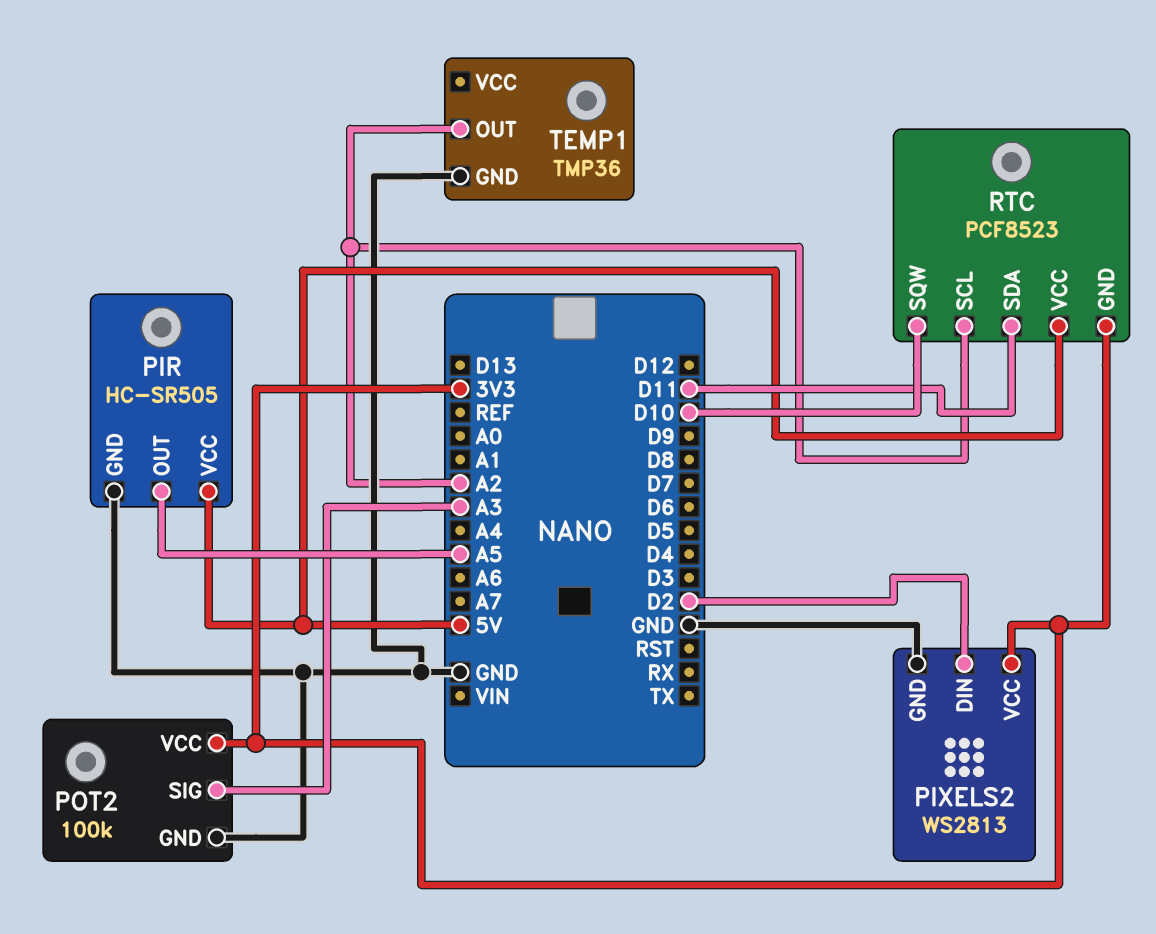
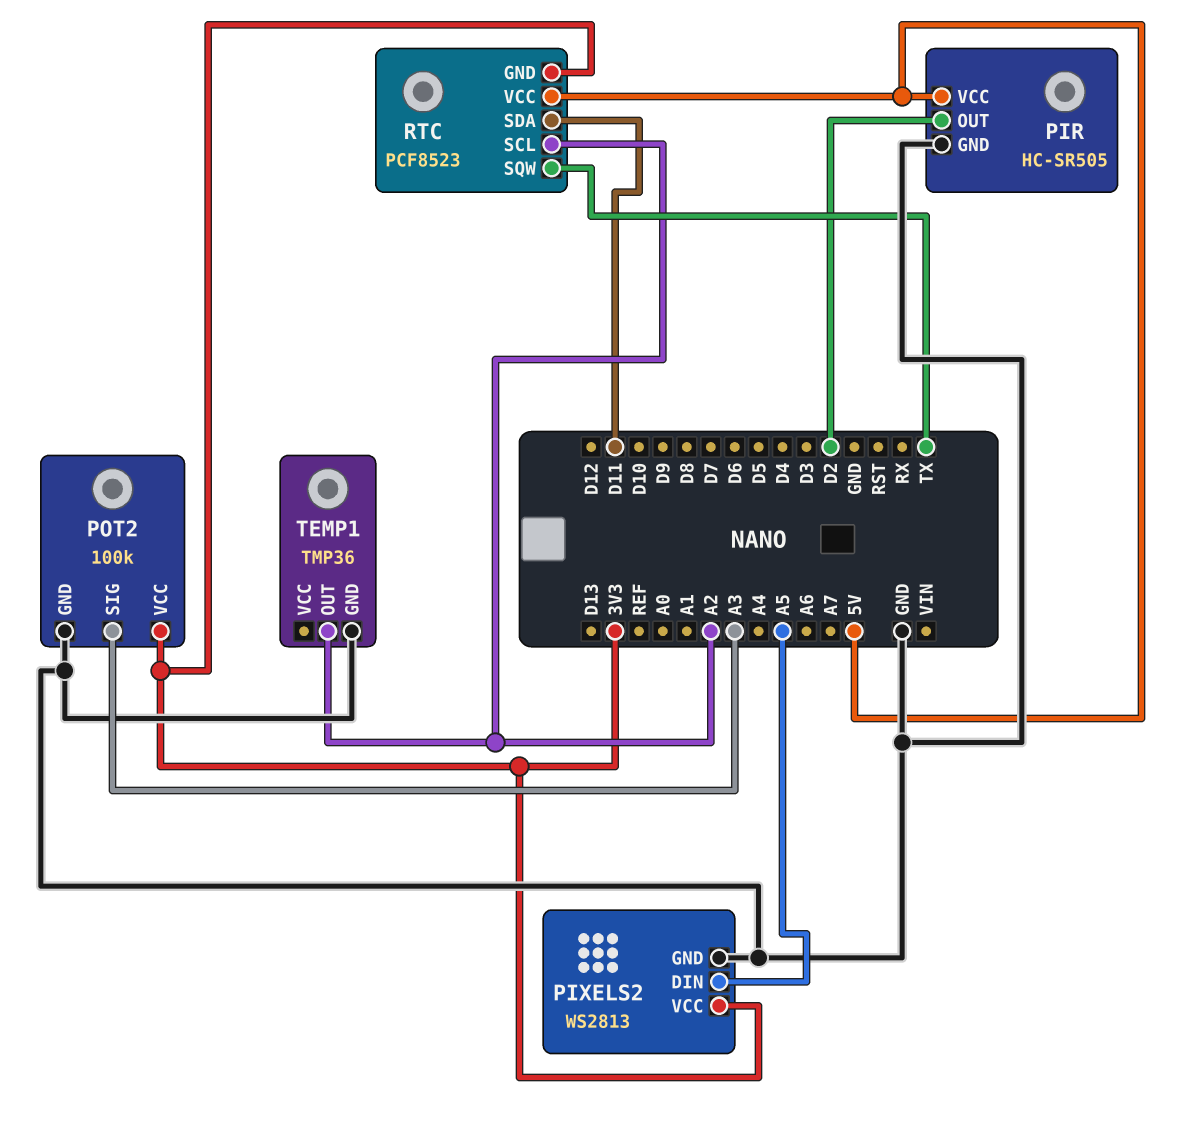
PIR pin OUT: A5 -> D2
PIXELS2 pin DIN: D2 -> A5
RTC pin SQW: D10 -> TX

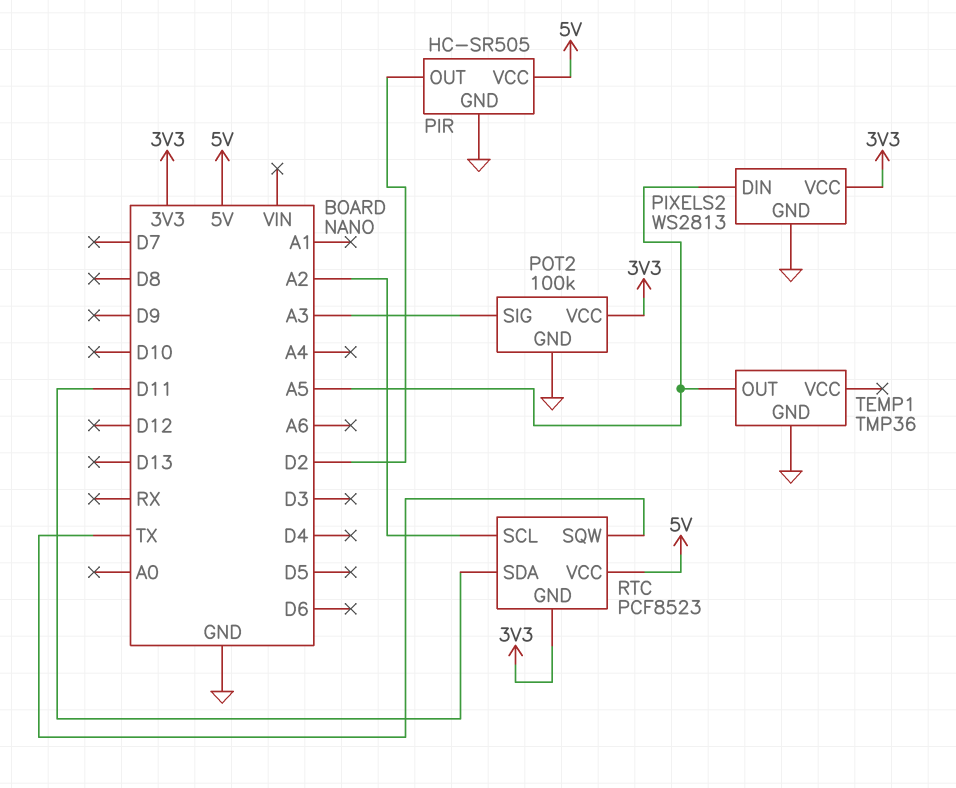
TEMP1 pin OUT: A2 -> A5

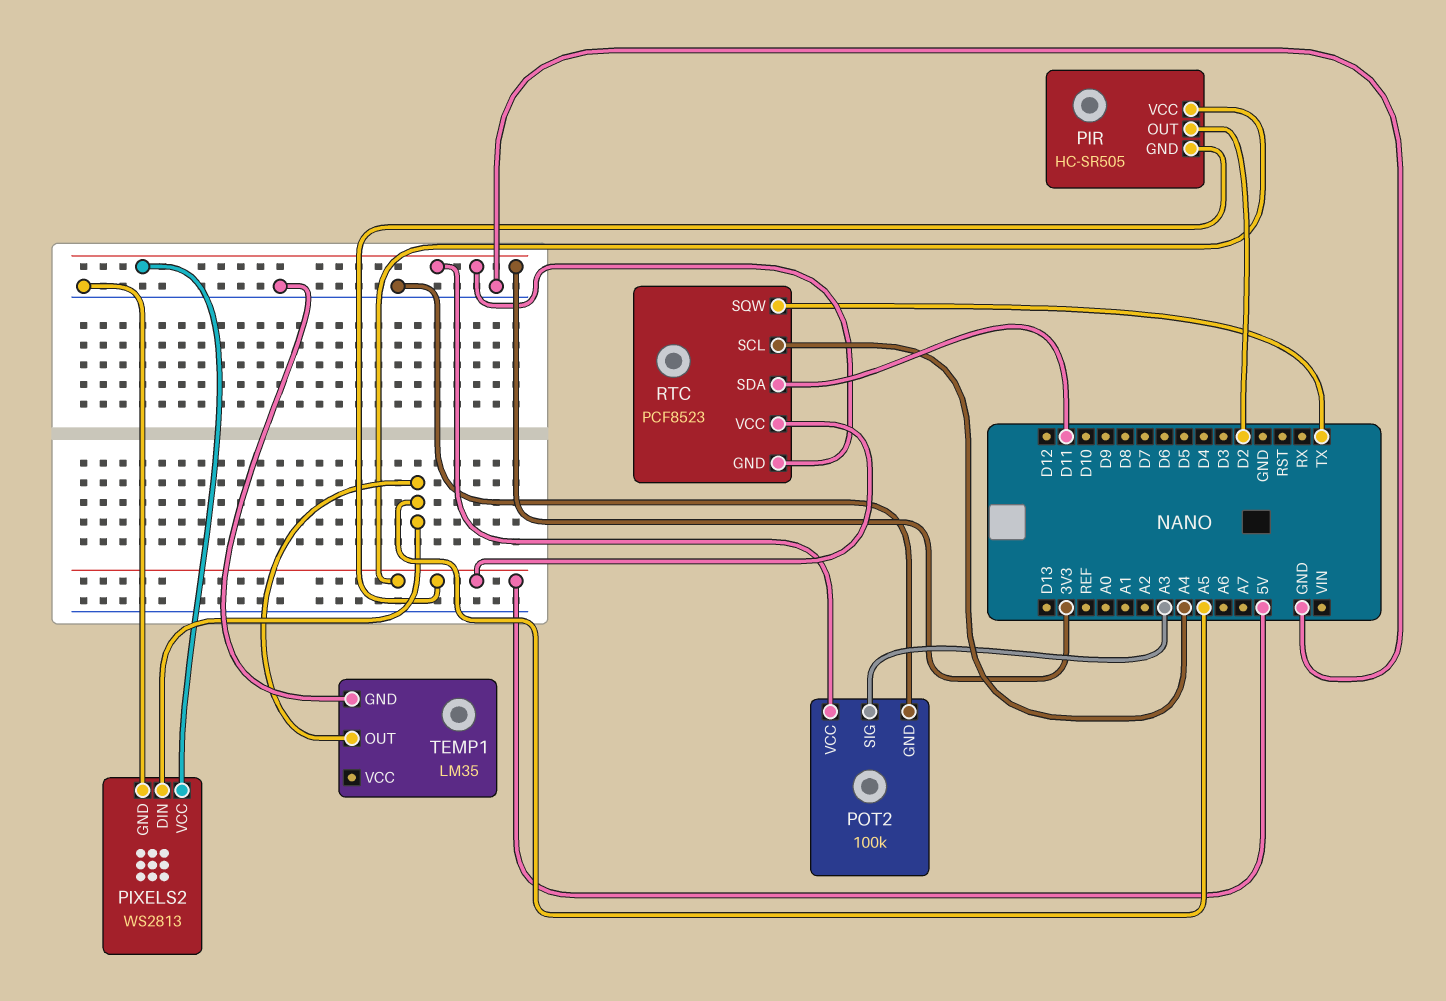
PIR pin GND: GND -> 5V
RTC pin SCL: A2 -> A4
TEMP1: TMP36 -> LM35

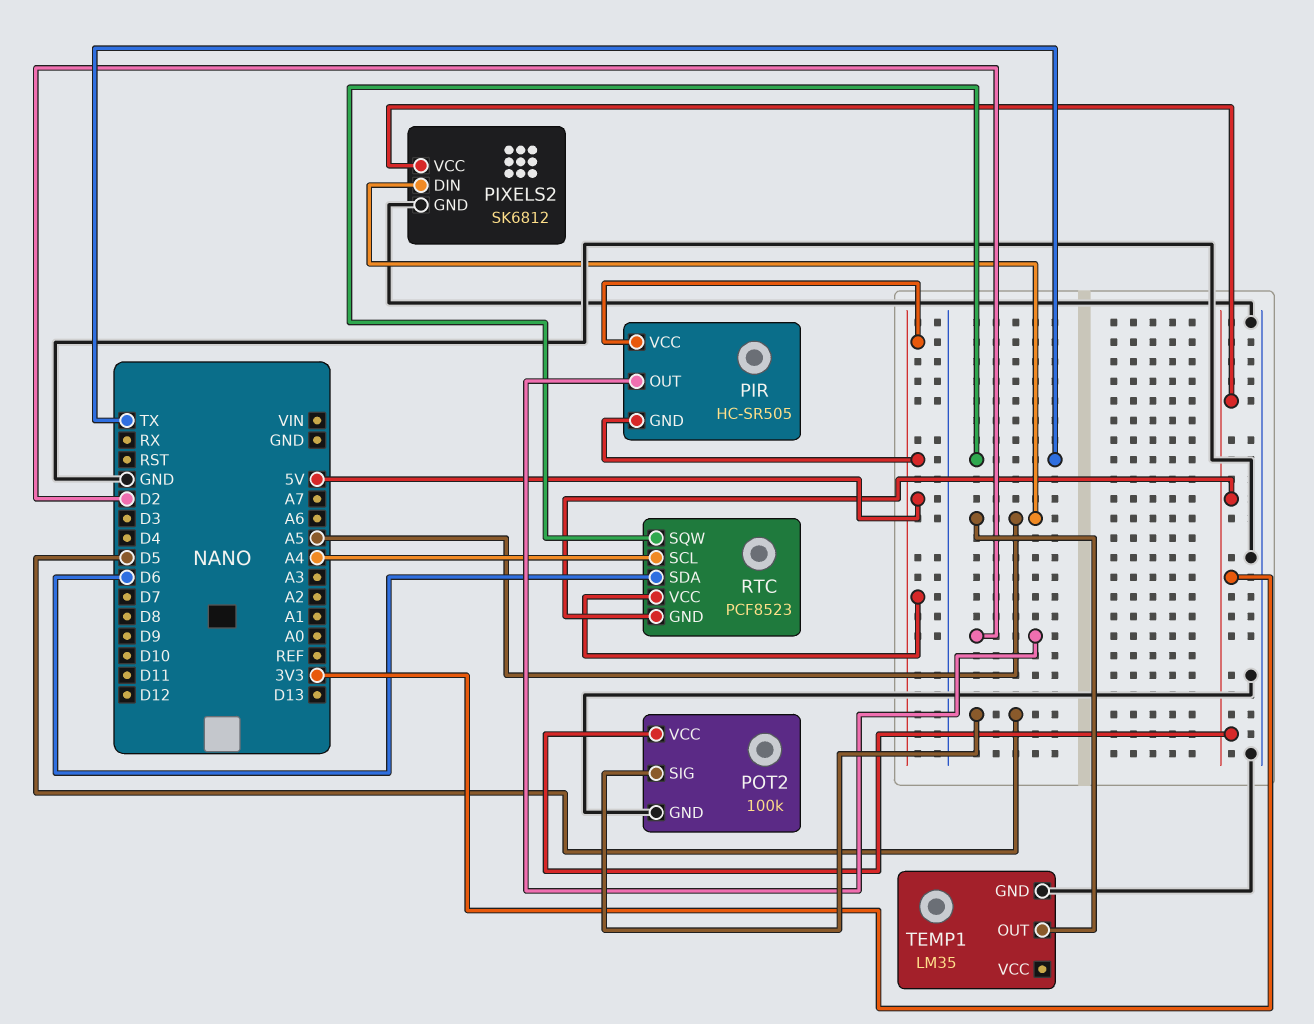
PIXELS2: WS2813 -> SK6812
POT2 pin SIG: A3 -> D5
RTC pin SDA: D11 -> D6

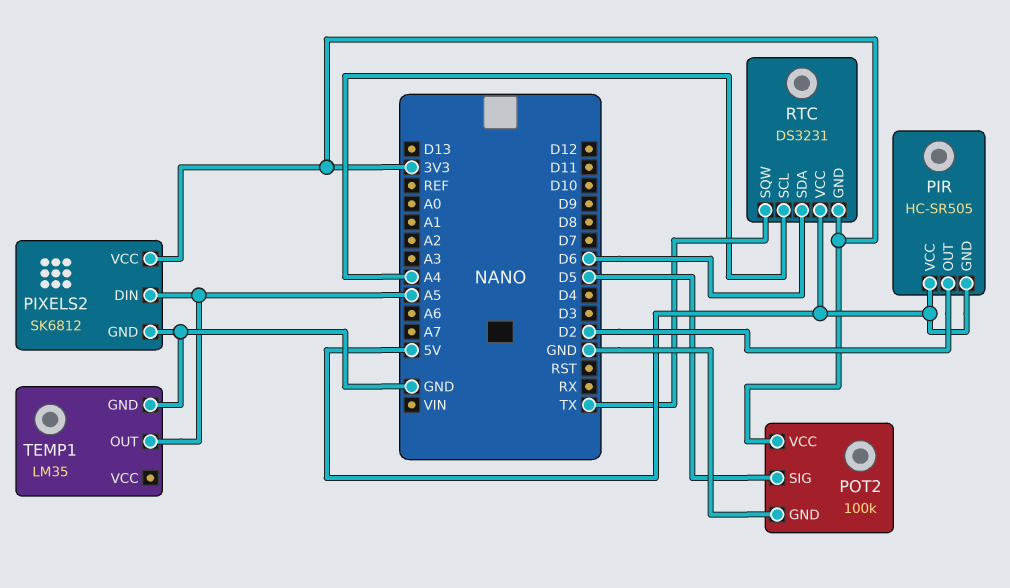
RTC: PCF8523 -> DS3231

